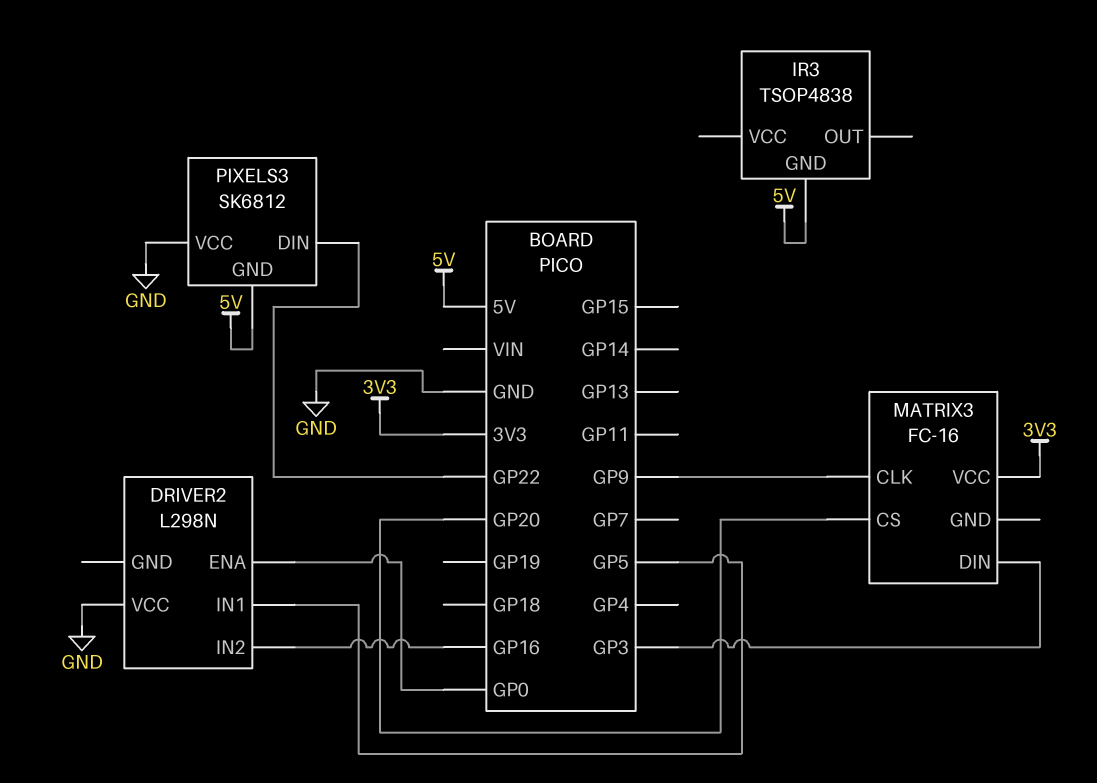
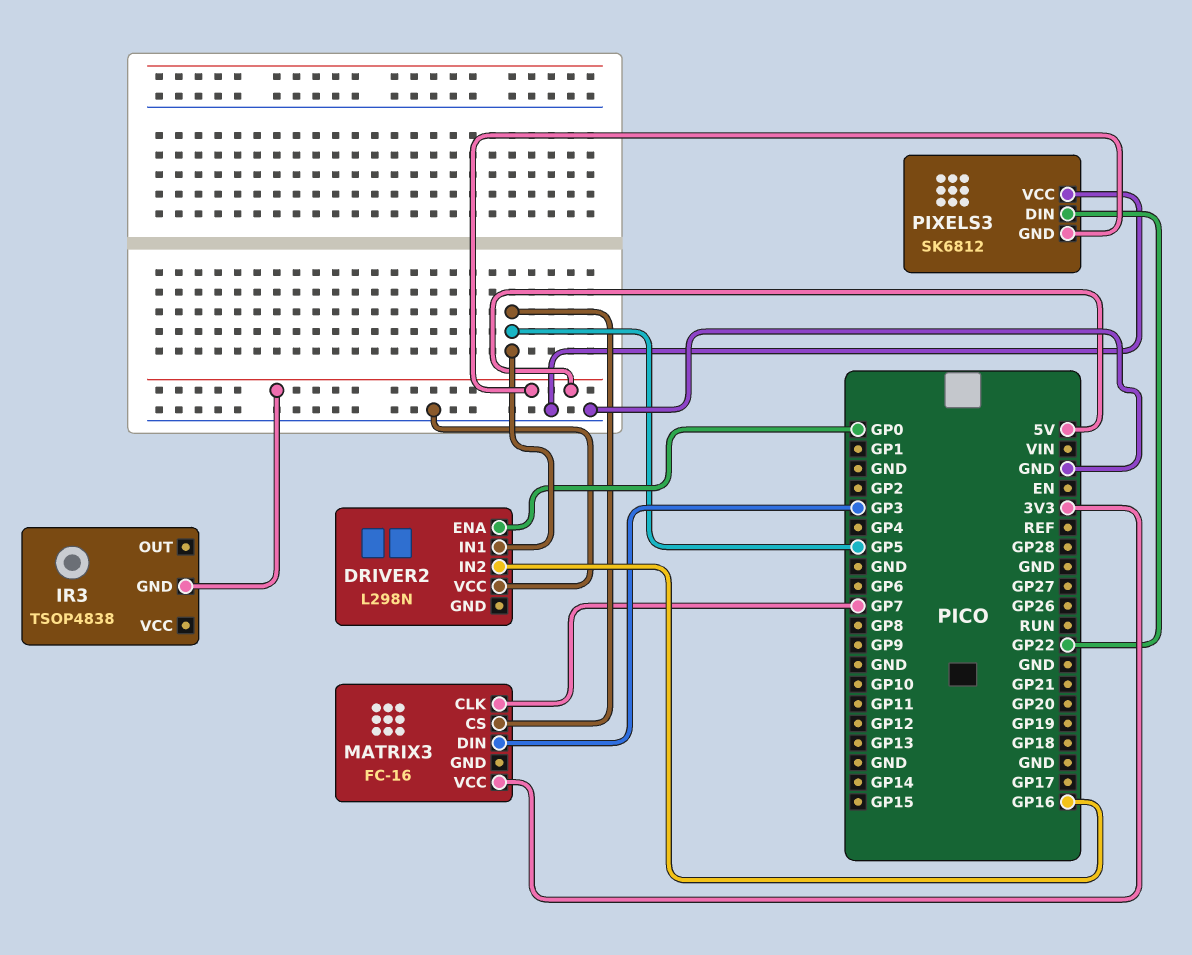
MATRIX3 pin CLK: GP9 -> GP7
MATRIX3 pin CS: GP20 -> GP5

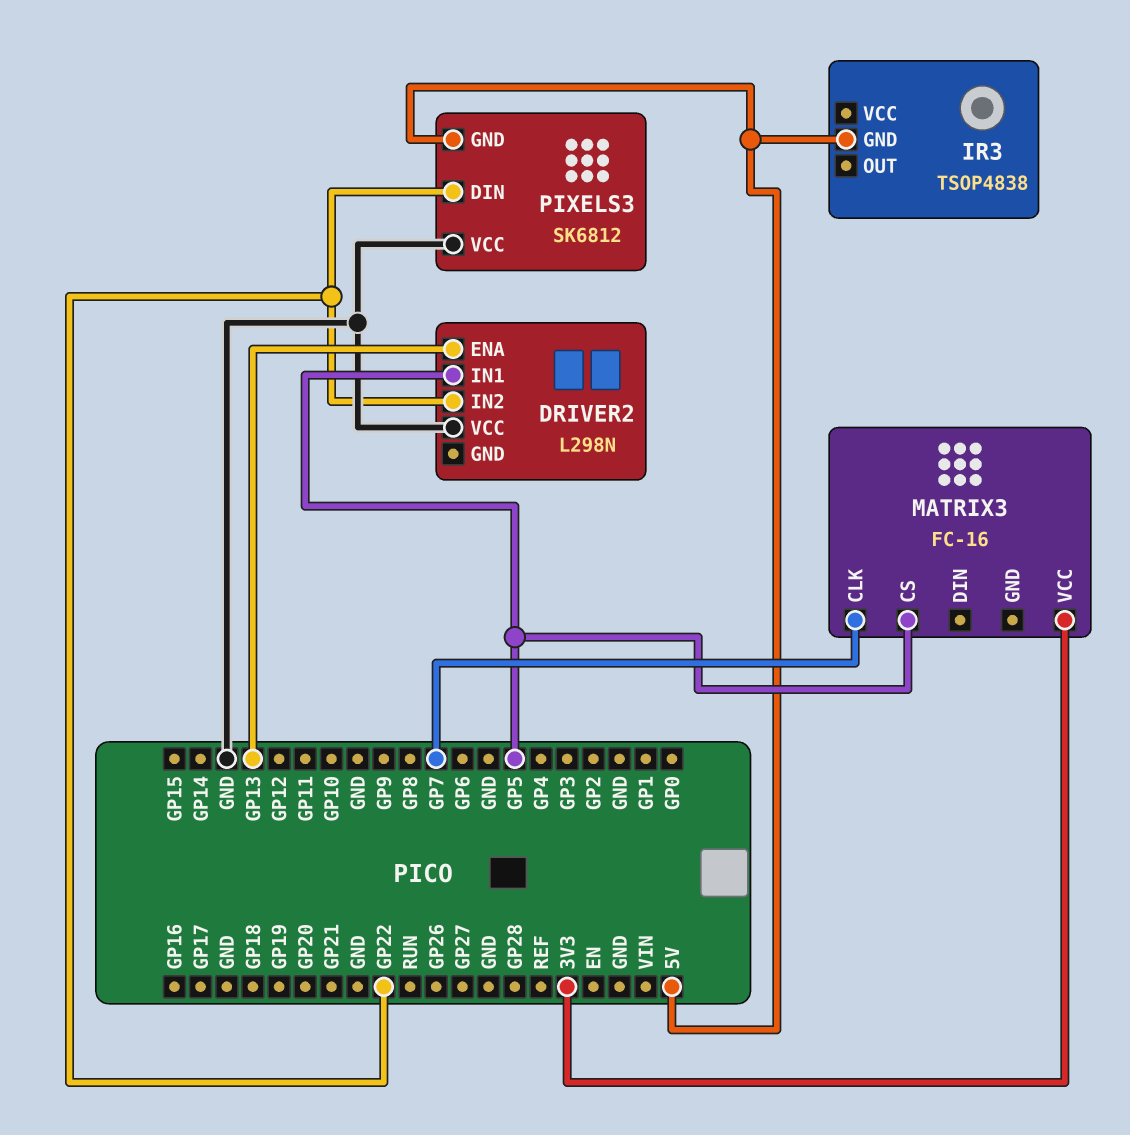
DRIVER2 pin ENA: GP0 -> GP13
DRIVER2 pin IN2: GP16 -> GP22
MATRIX3 pin DIN: GP3 -> none

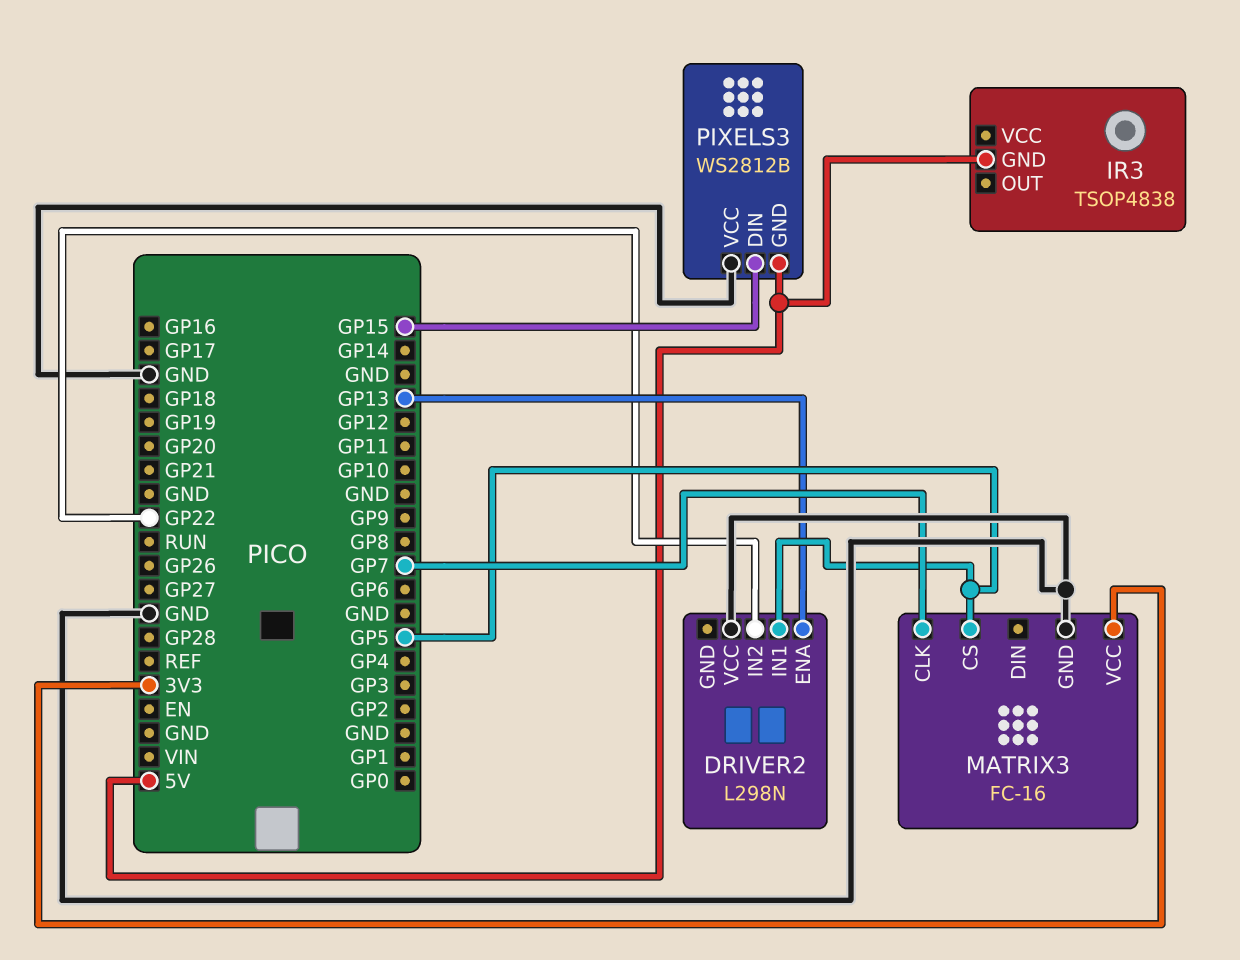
MATRIX3 pin GND: none -> GND
PIXELS3: SK6812 -> WS2812B
PIXELS3 pin DIN: GP22 -> GP15

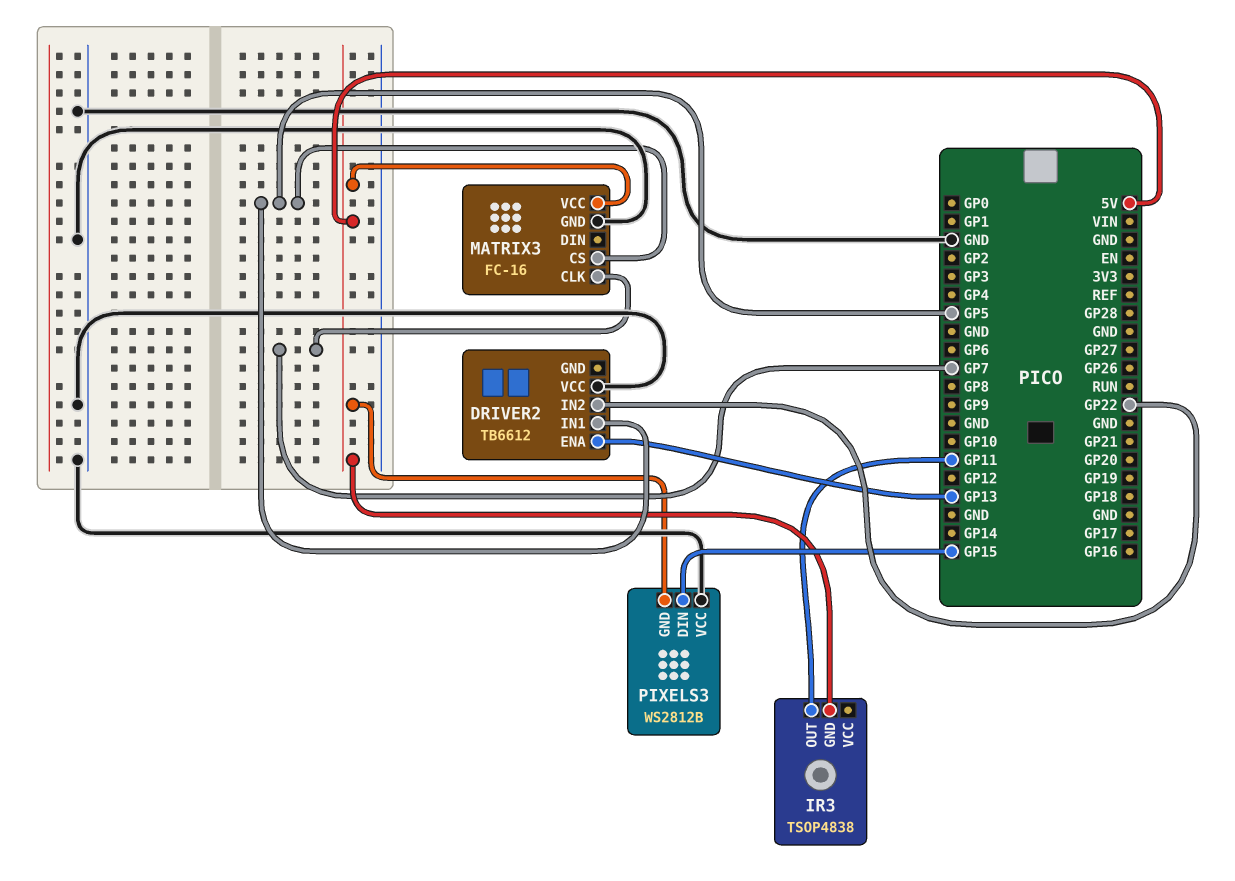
DRIVER2: L298N -> TB6612
IR3 pin OUT: none -> GP11
MATRIX3 pin VCC: 3V3 -> 5V

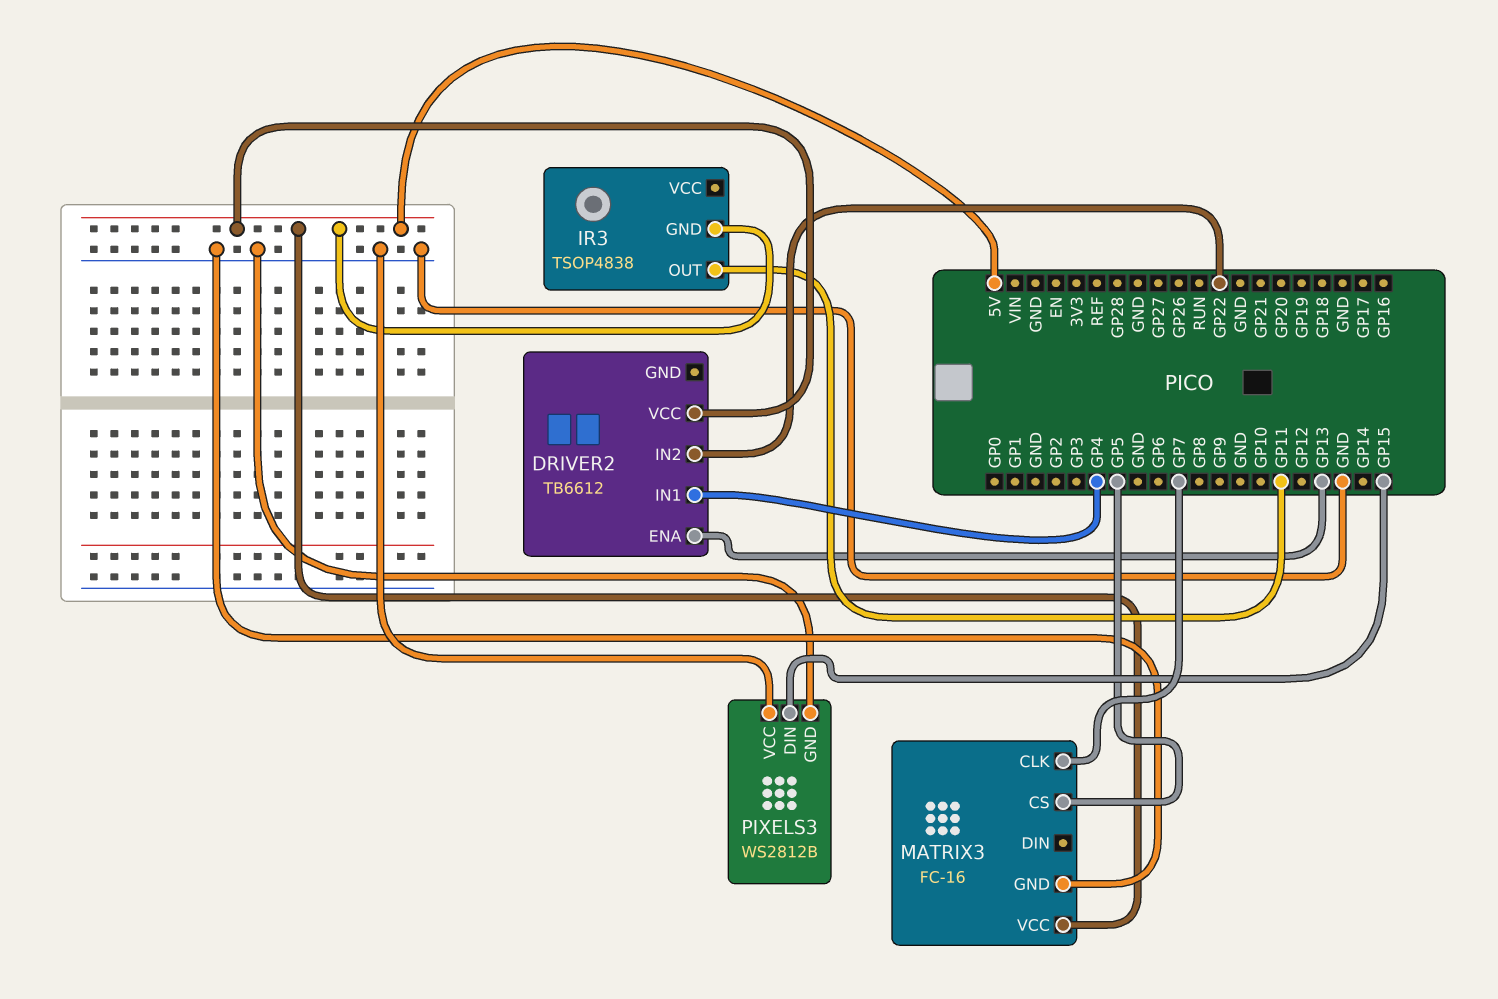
DRIVER2 pin IN1: GP5 -> GP4
DRIVER2 pin VCC: GND -> 5V
PIXELS3 pin GND: 5V -> GND

